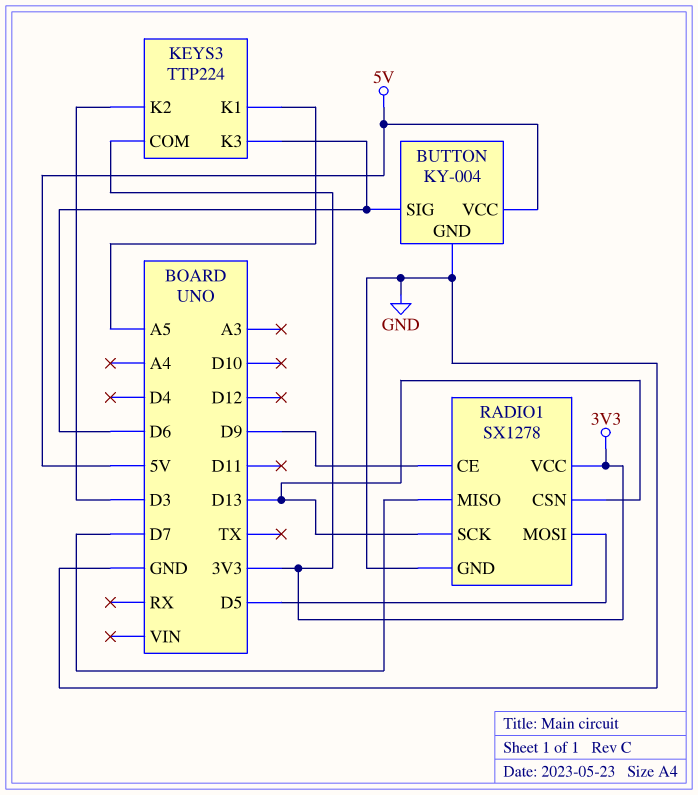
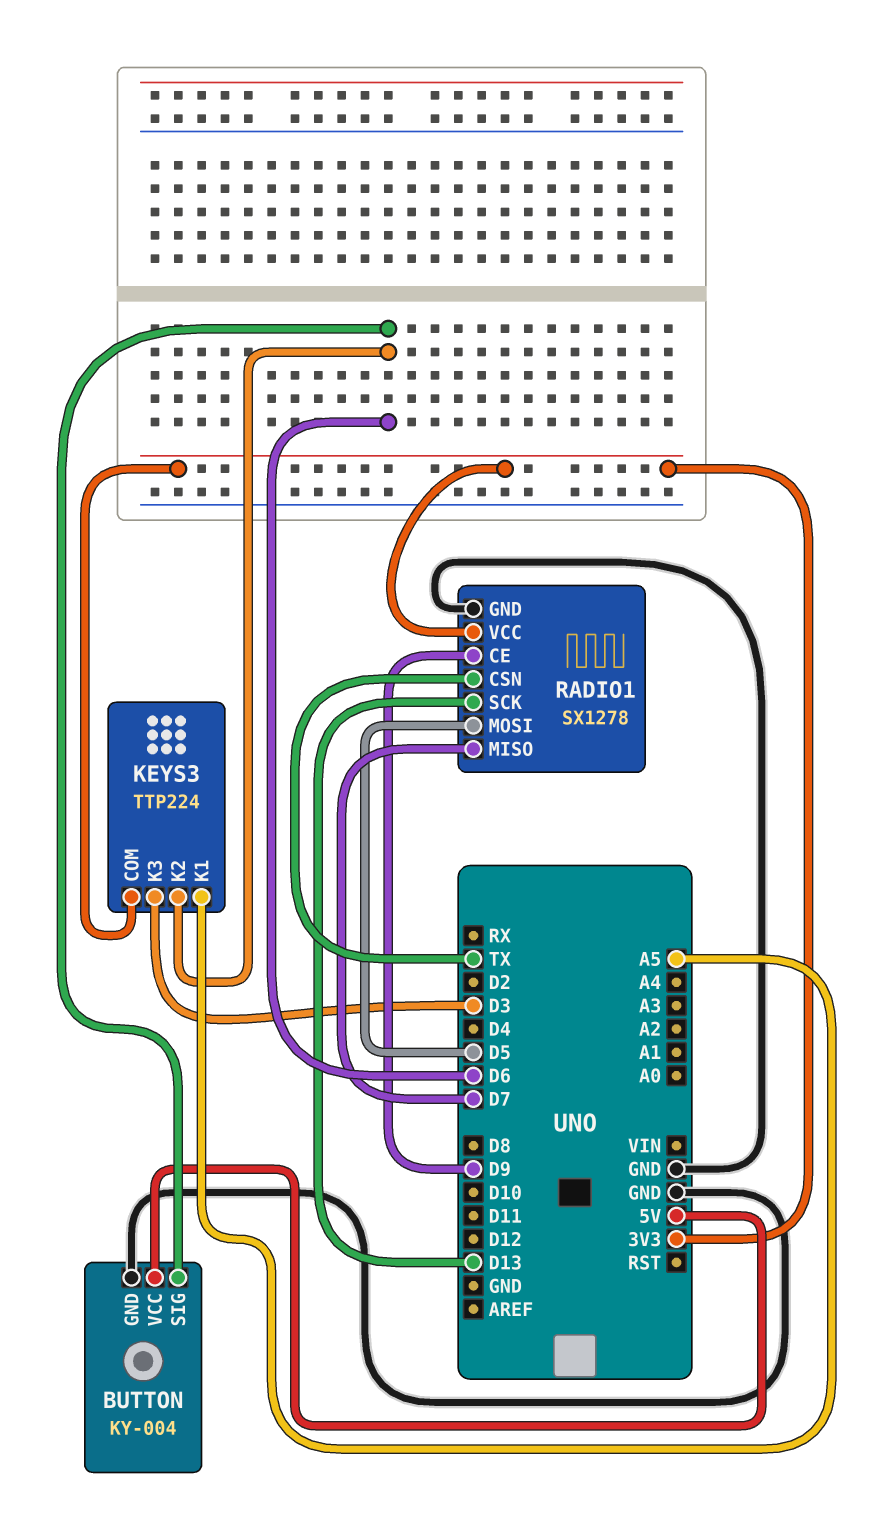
KEYS3 pin K2: D3 -> D6
KEYS3 pin K3: D6 -> D3
RADIO1 pin CSN: D13 -> TX

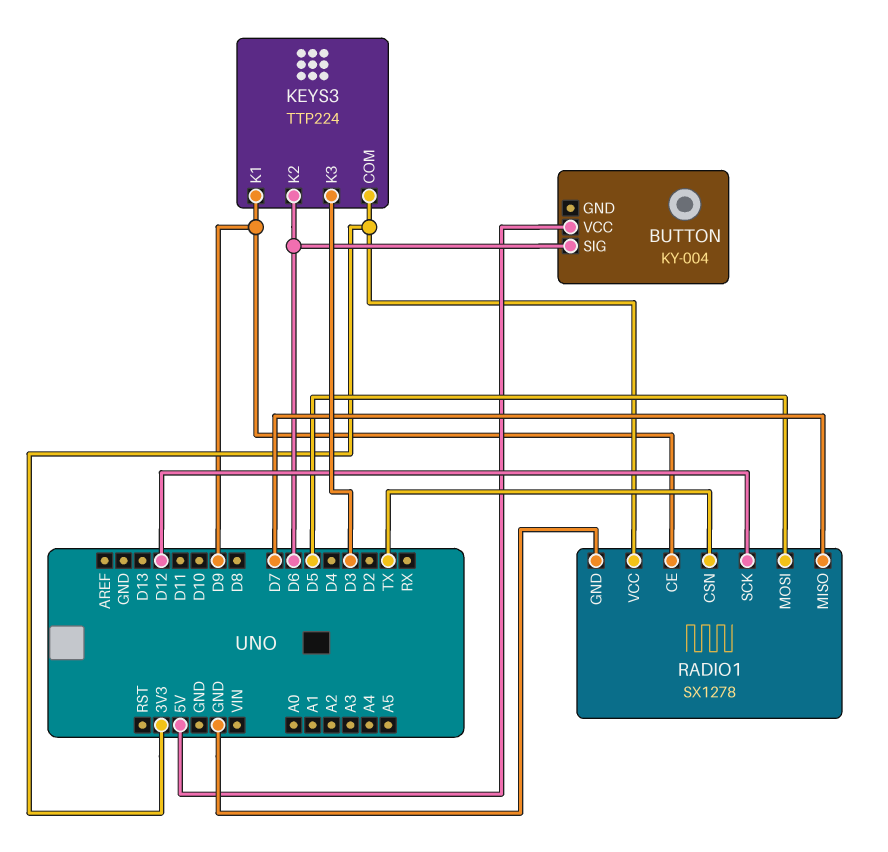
BUTTON pin GND: GND -> none
KEYS3 pin K1: A5 -> D9
RADIO1 pin SCK: D13 -> D12

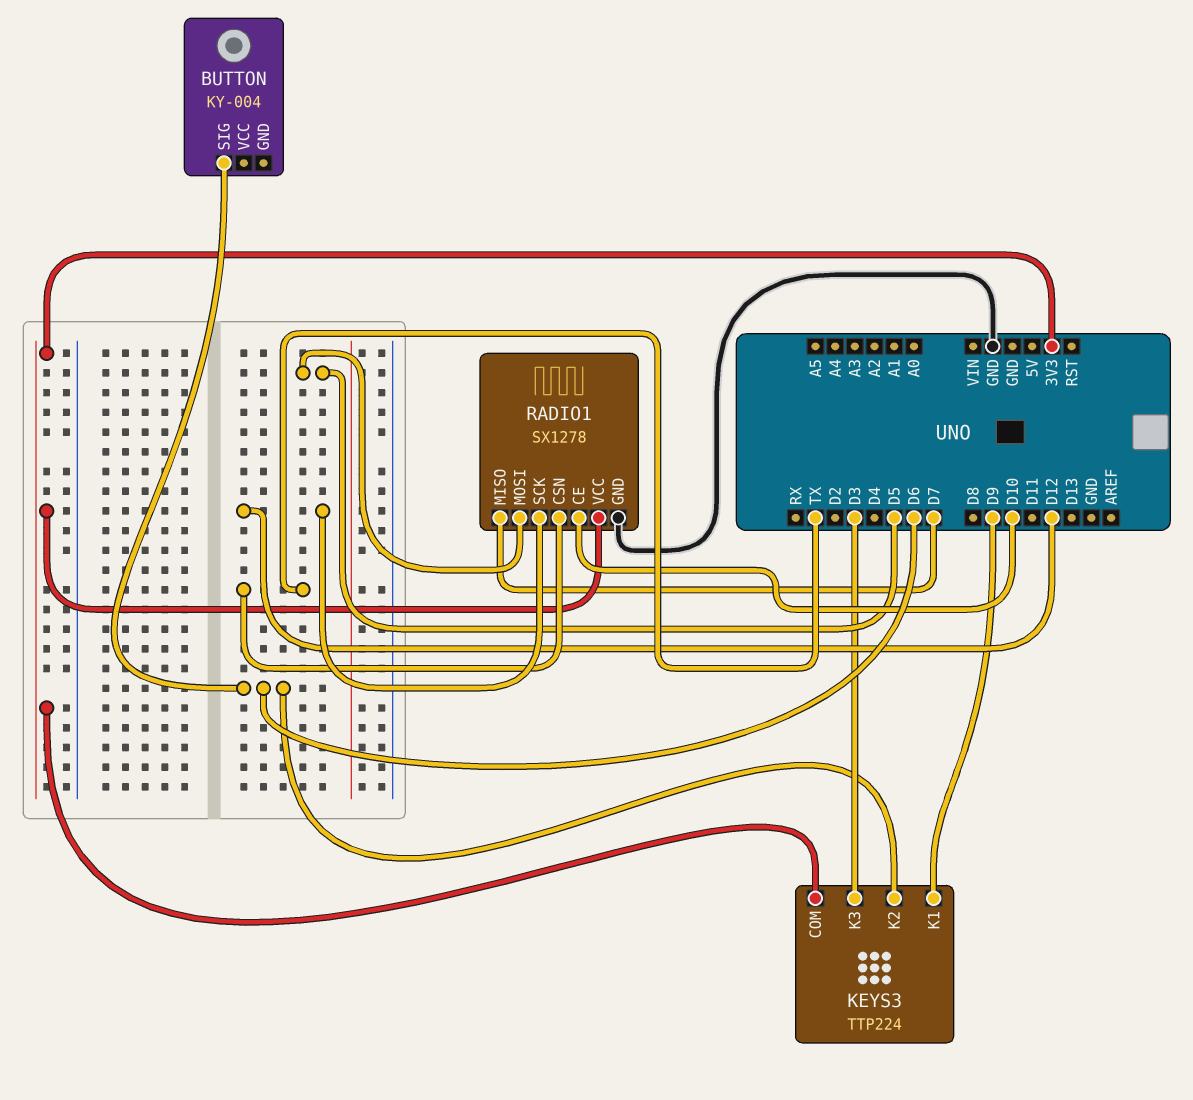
BUTTON pin VCC: 5V -> none
RADIO1 pin CE: D9 -> D10

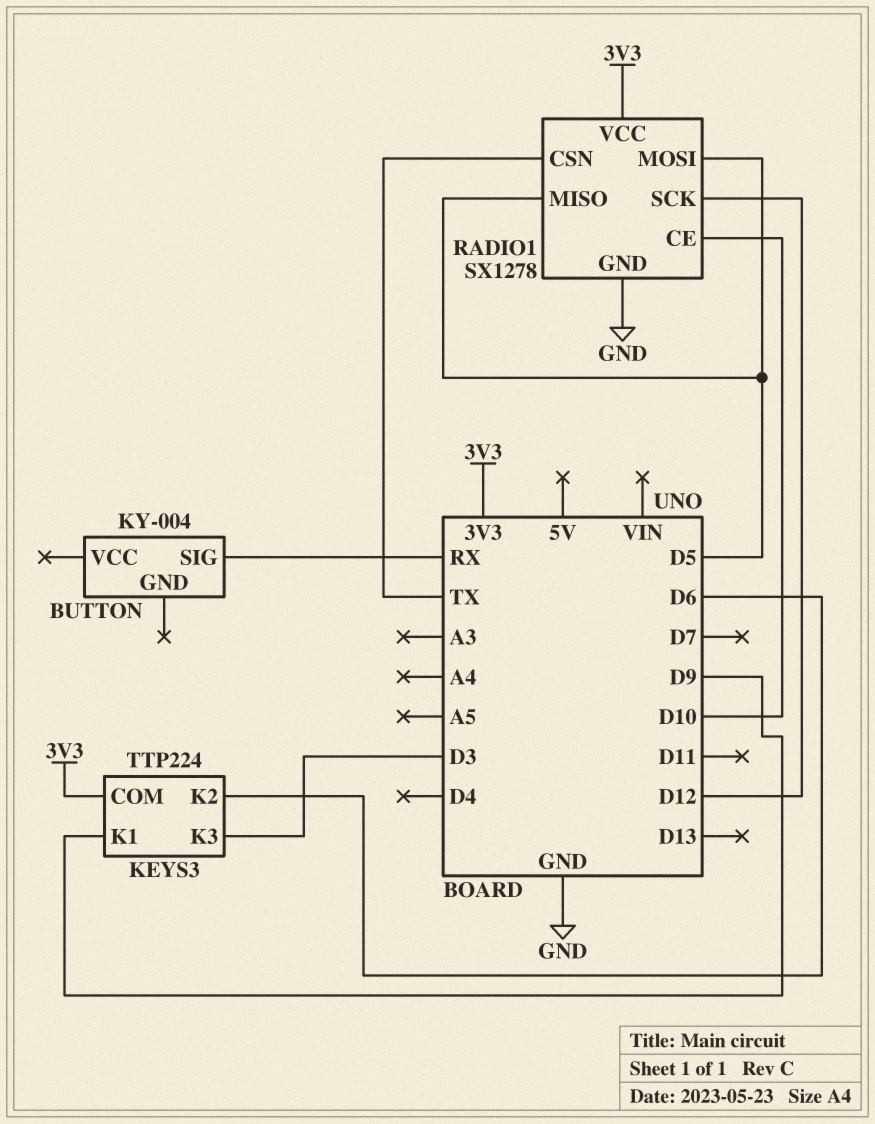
BUTTON pin SIG: D6 -> RX
RADIO1 pin MISO: D7 -> D5

